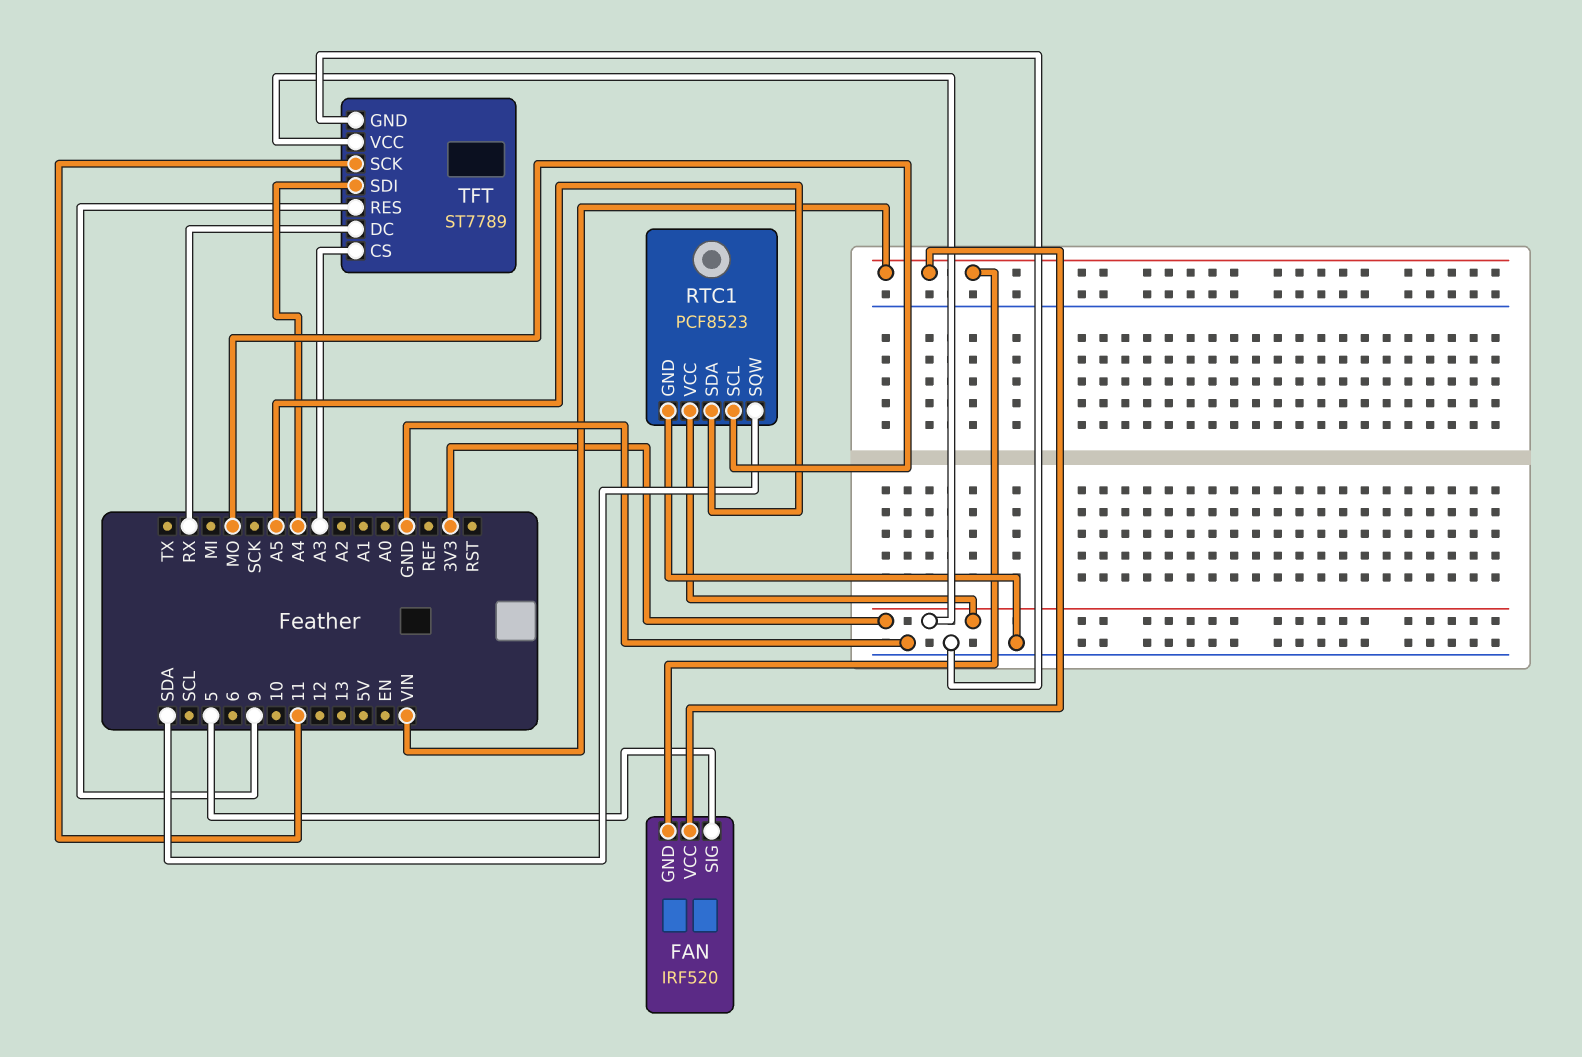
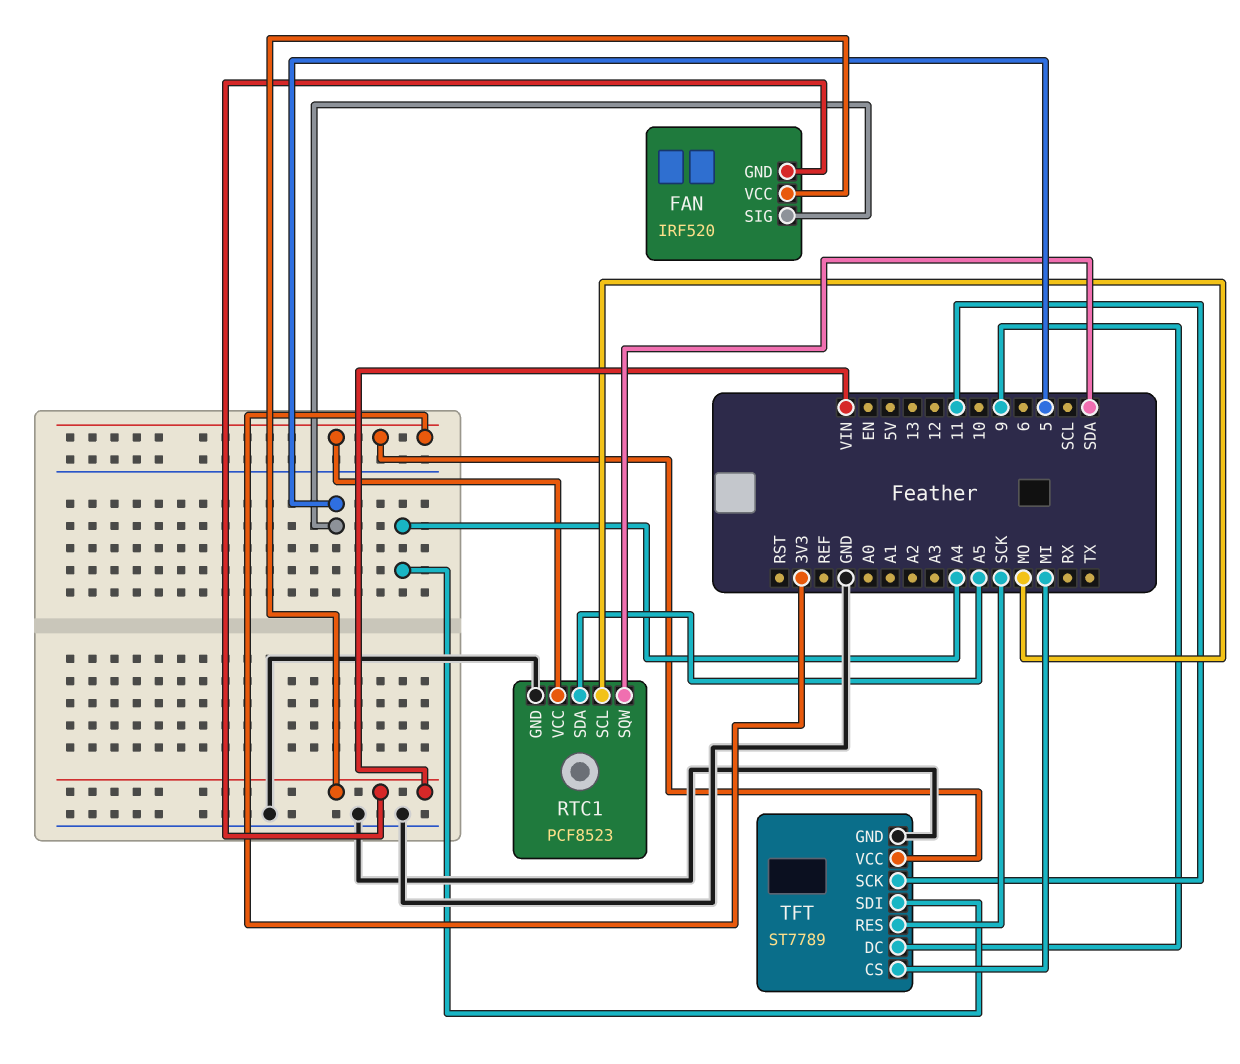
TFT pin CS: A3 -> MI
TFT pin DC: RX -> 9
TFT pin RES: 9 -> SCK

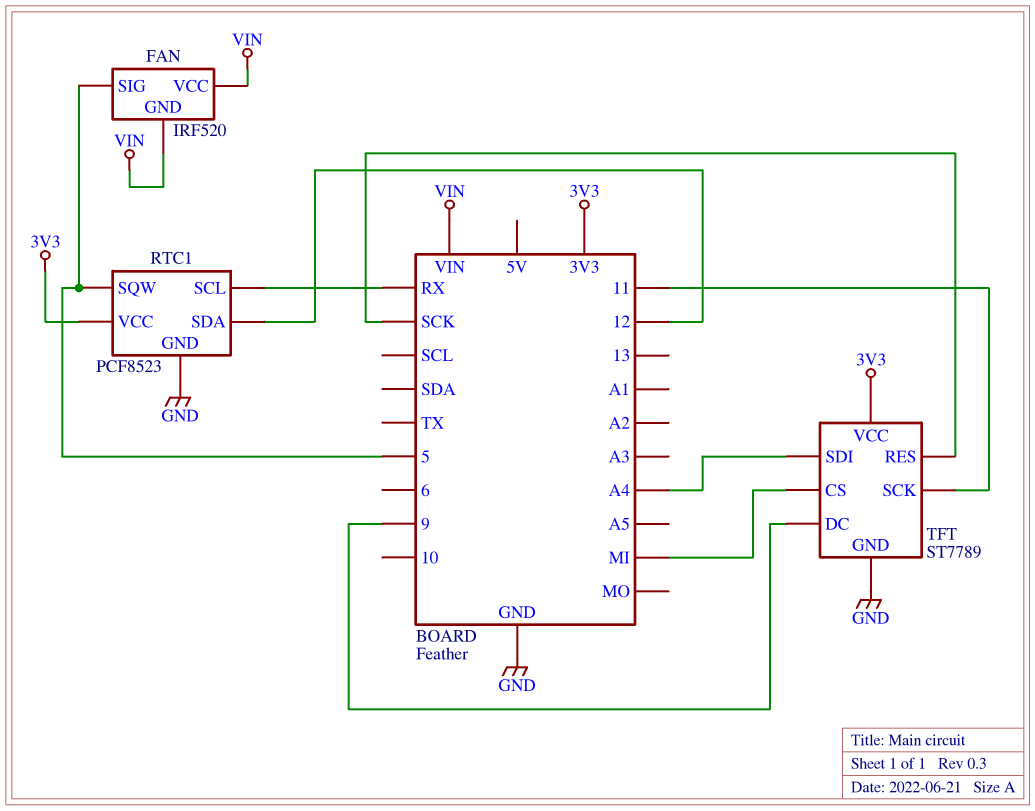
RTC1 pin SCL: MO -> RX
RTC1 pin SDA: A5 -> 12
RTC1 pin SQW: SDA -> 5

